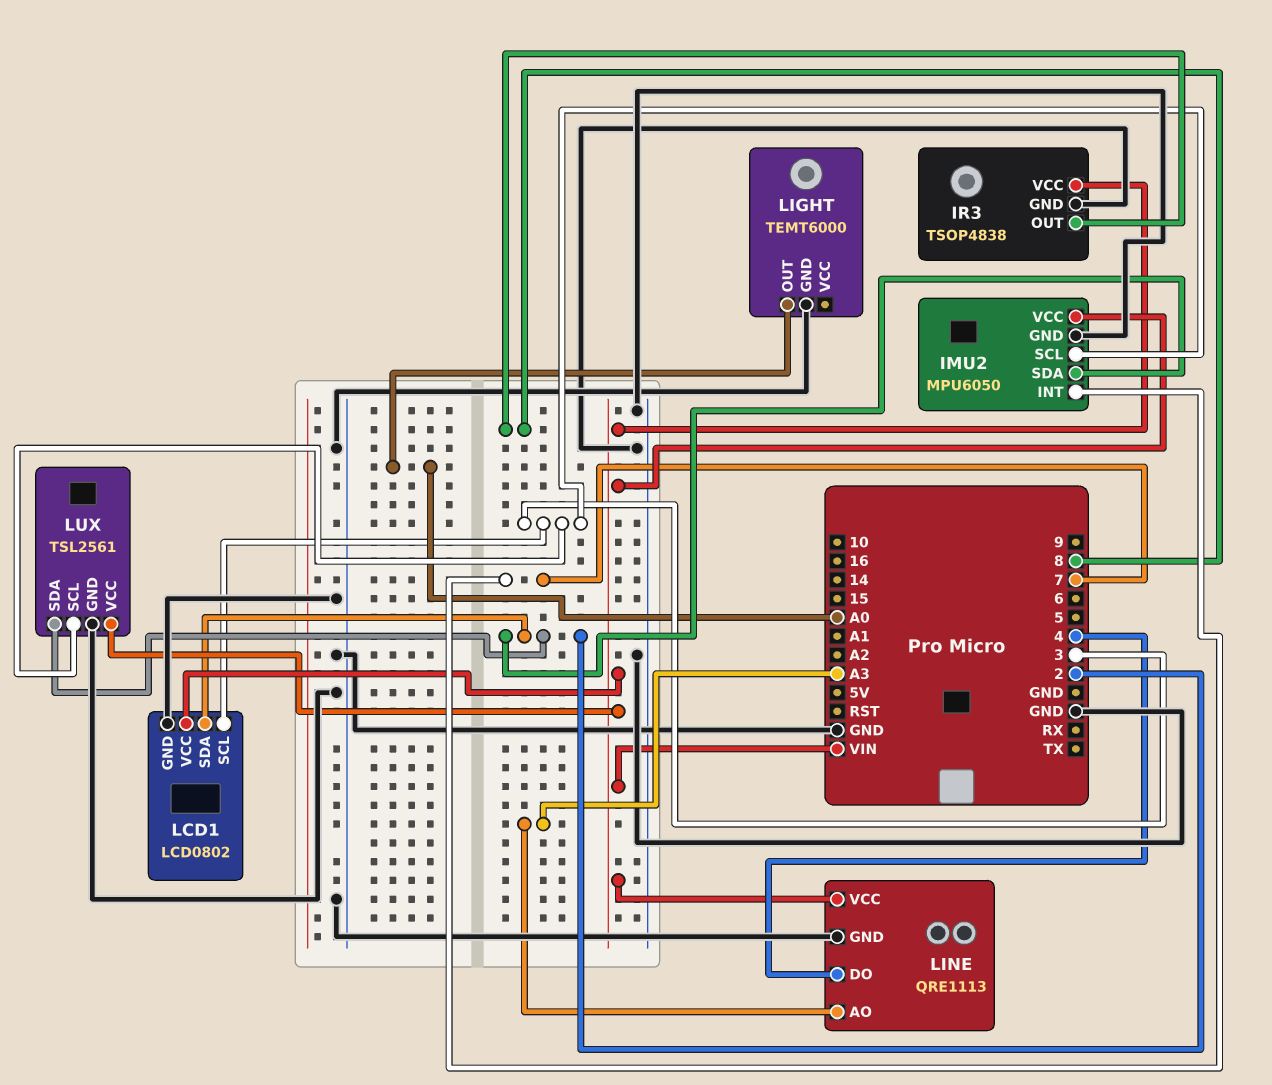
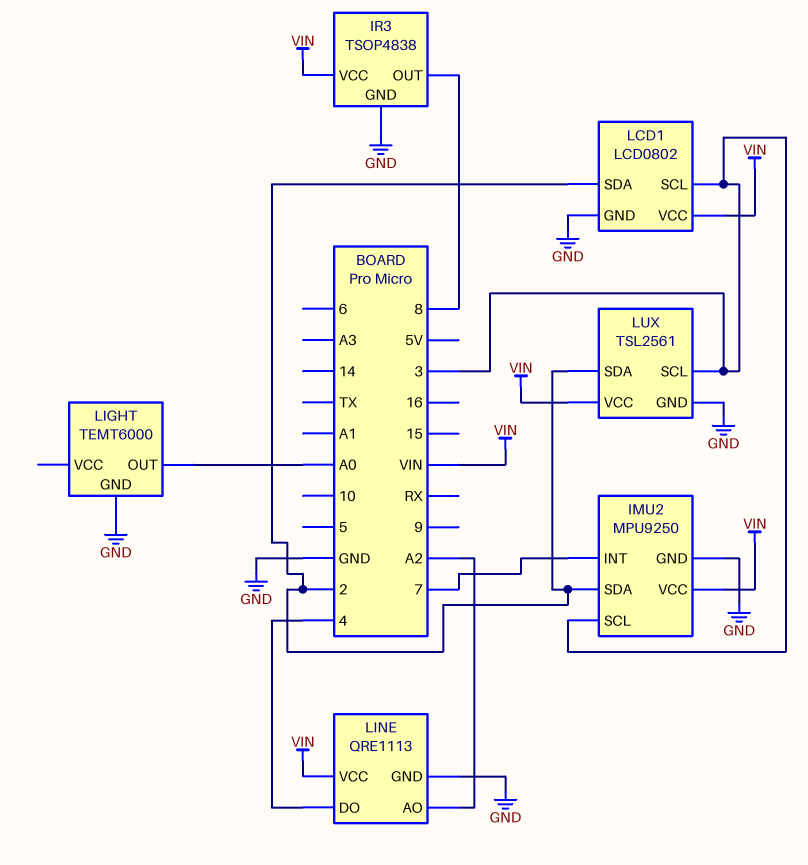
IMU2: MPU6050 -> MPU9250
LINE pin AO: A3 -> A2

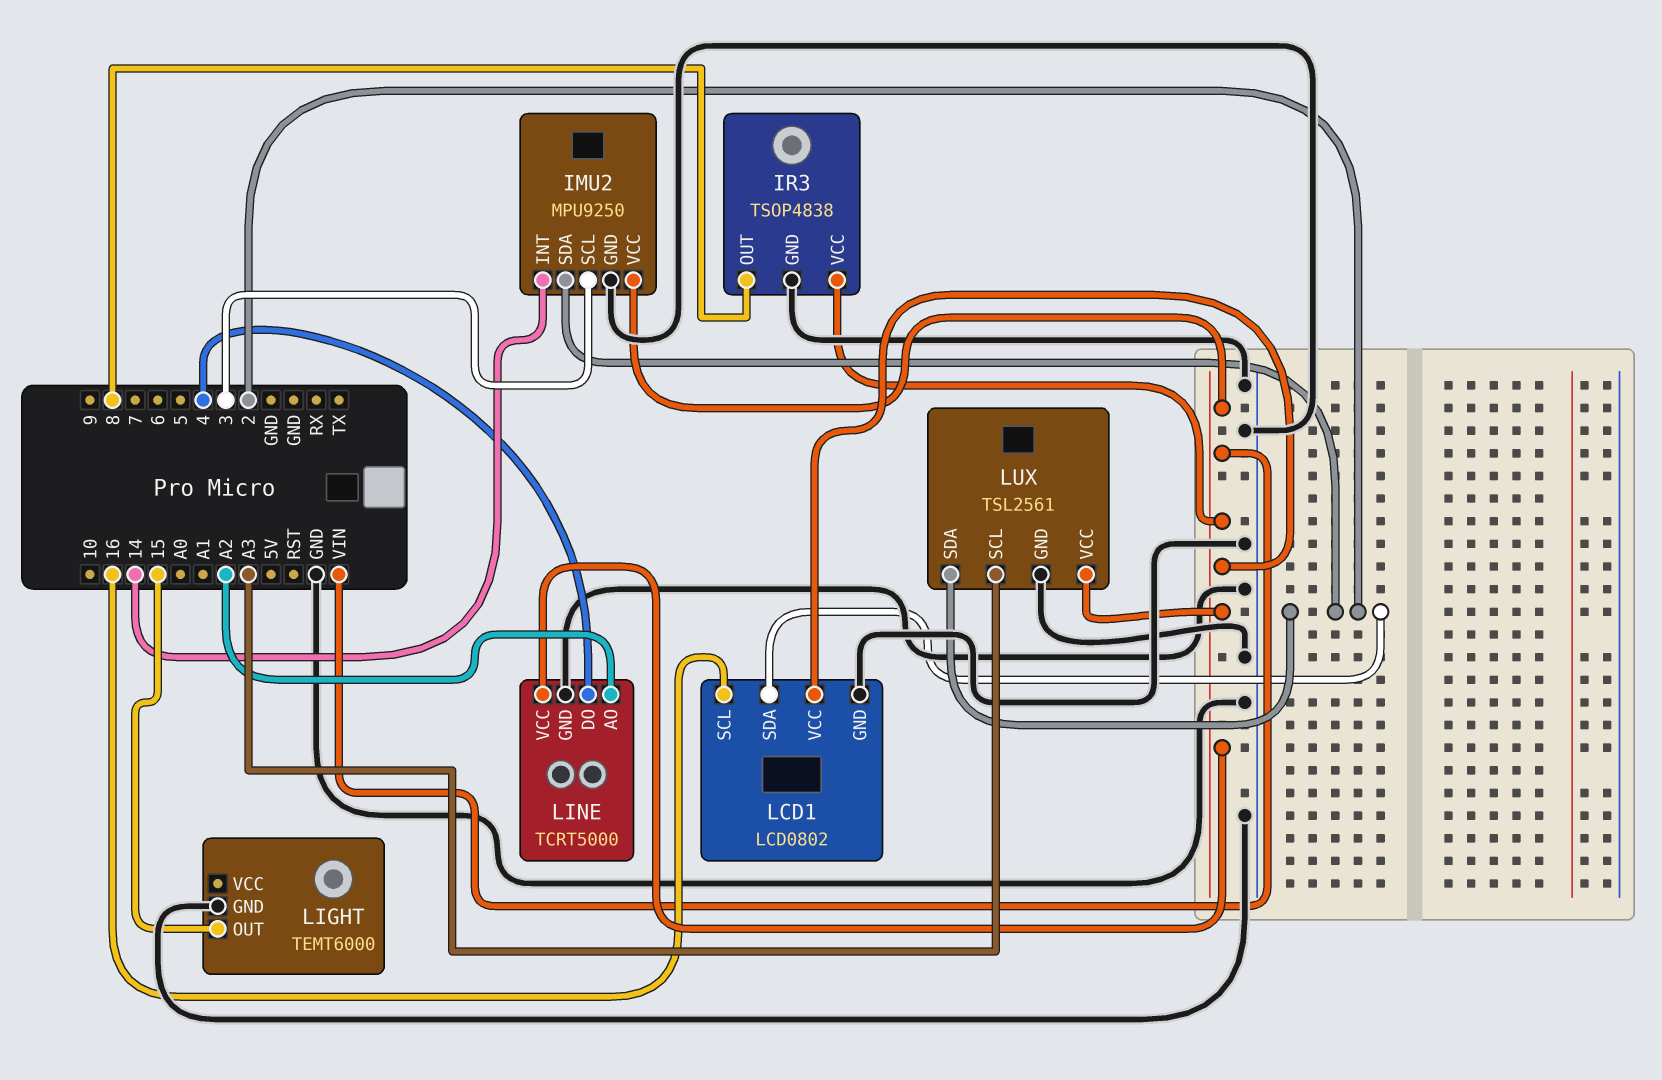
IMU2 pin INT: 7 -> 14
LCD1 pin SCL: 3 -> 16
LIGHT pin OUT: A0 -> 15
LINE: QRE1113 -> TCRT5000
LUX pin SCL: 3 -> A3

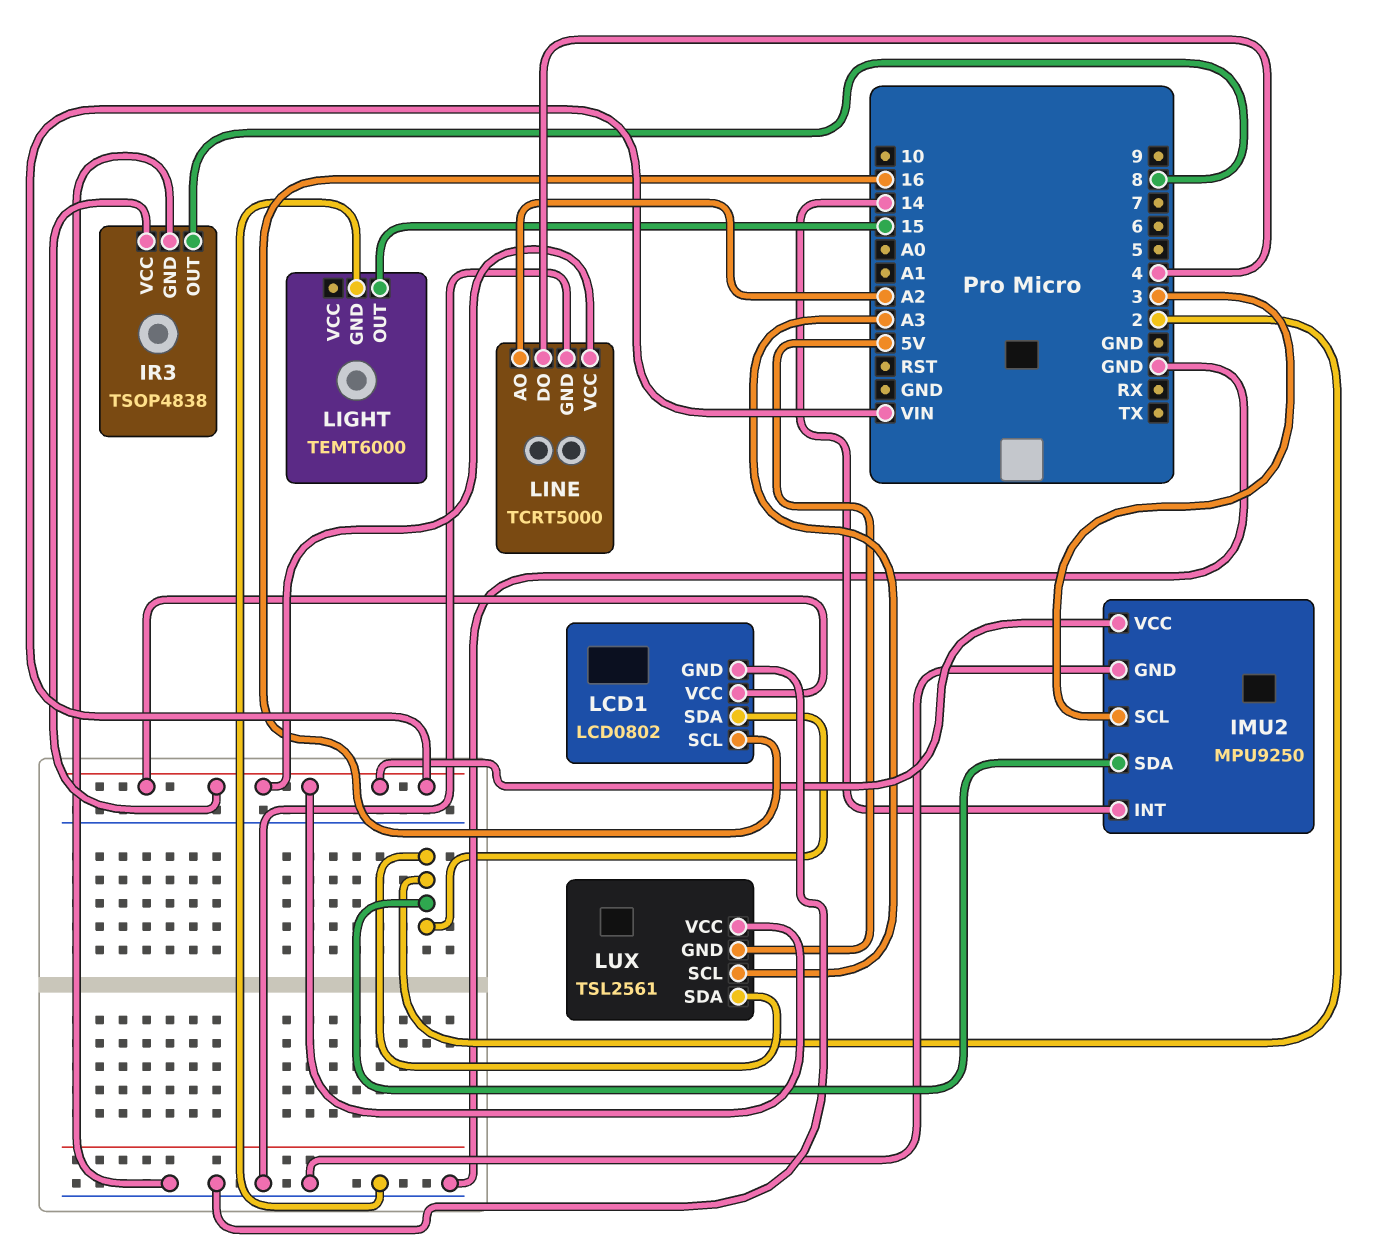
LUX pin GND: GND -> 5V

